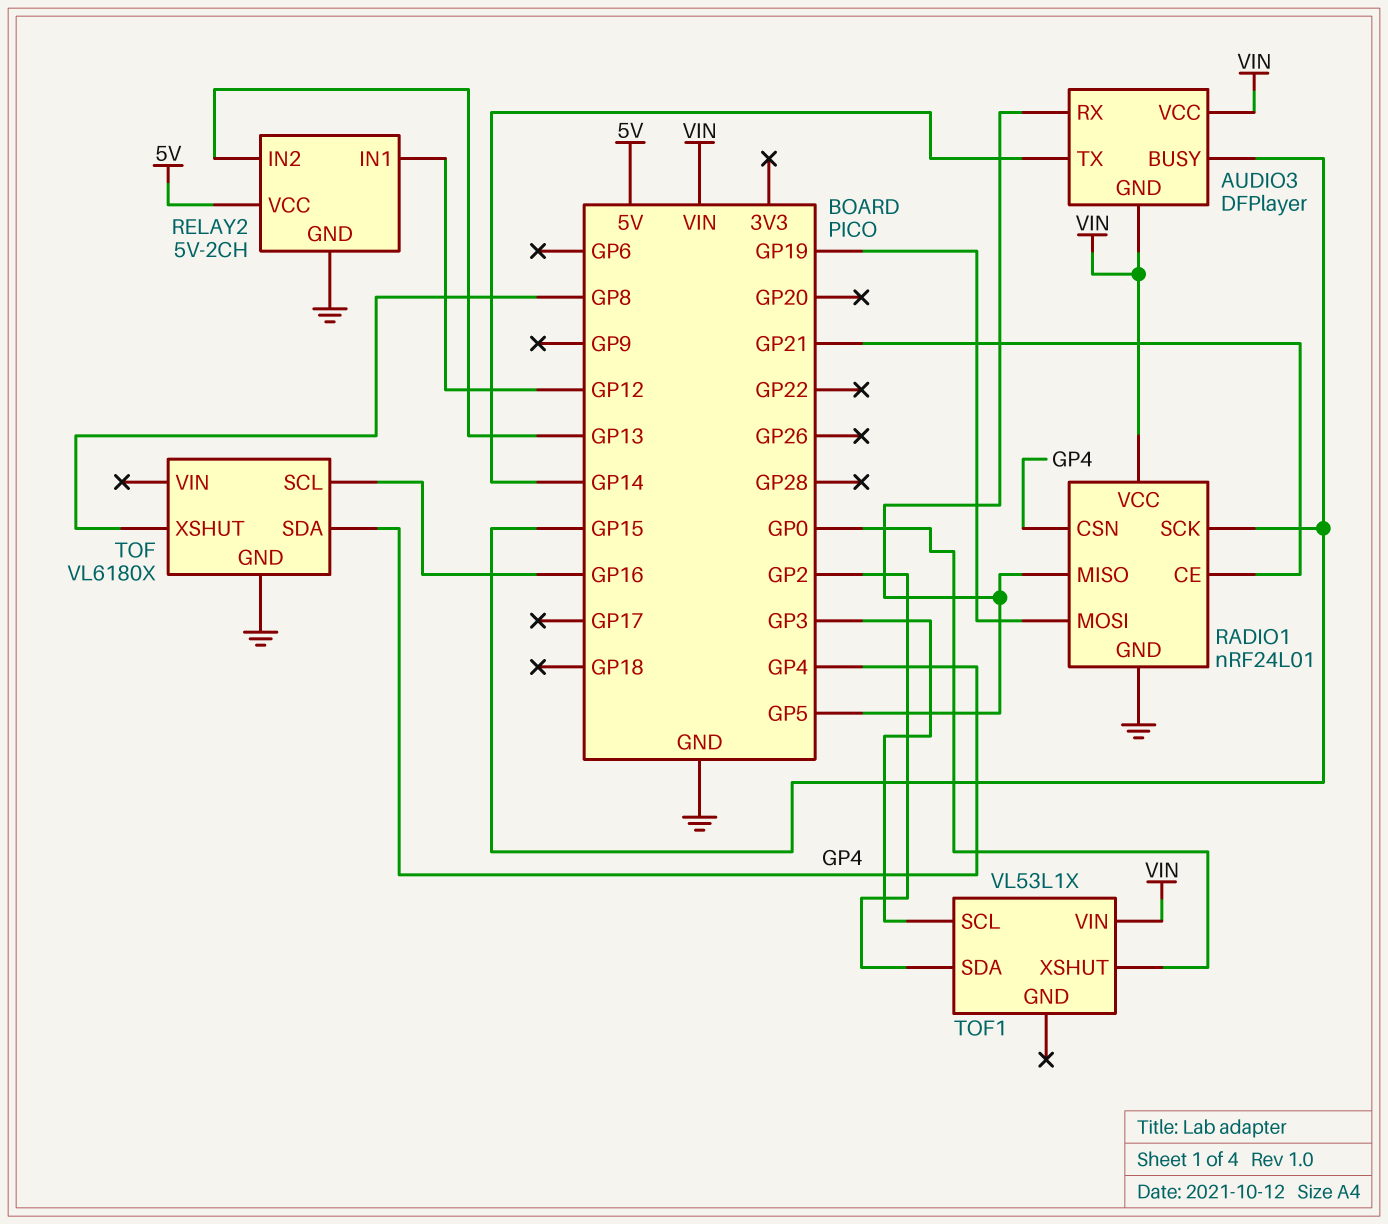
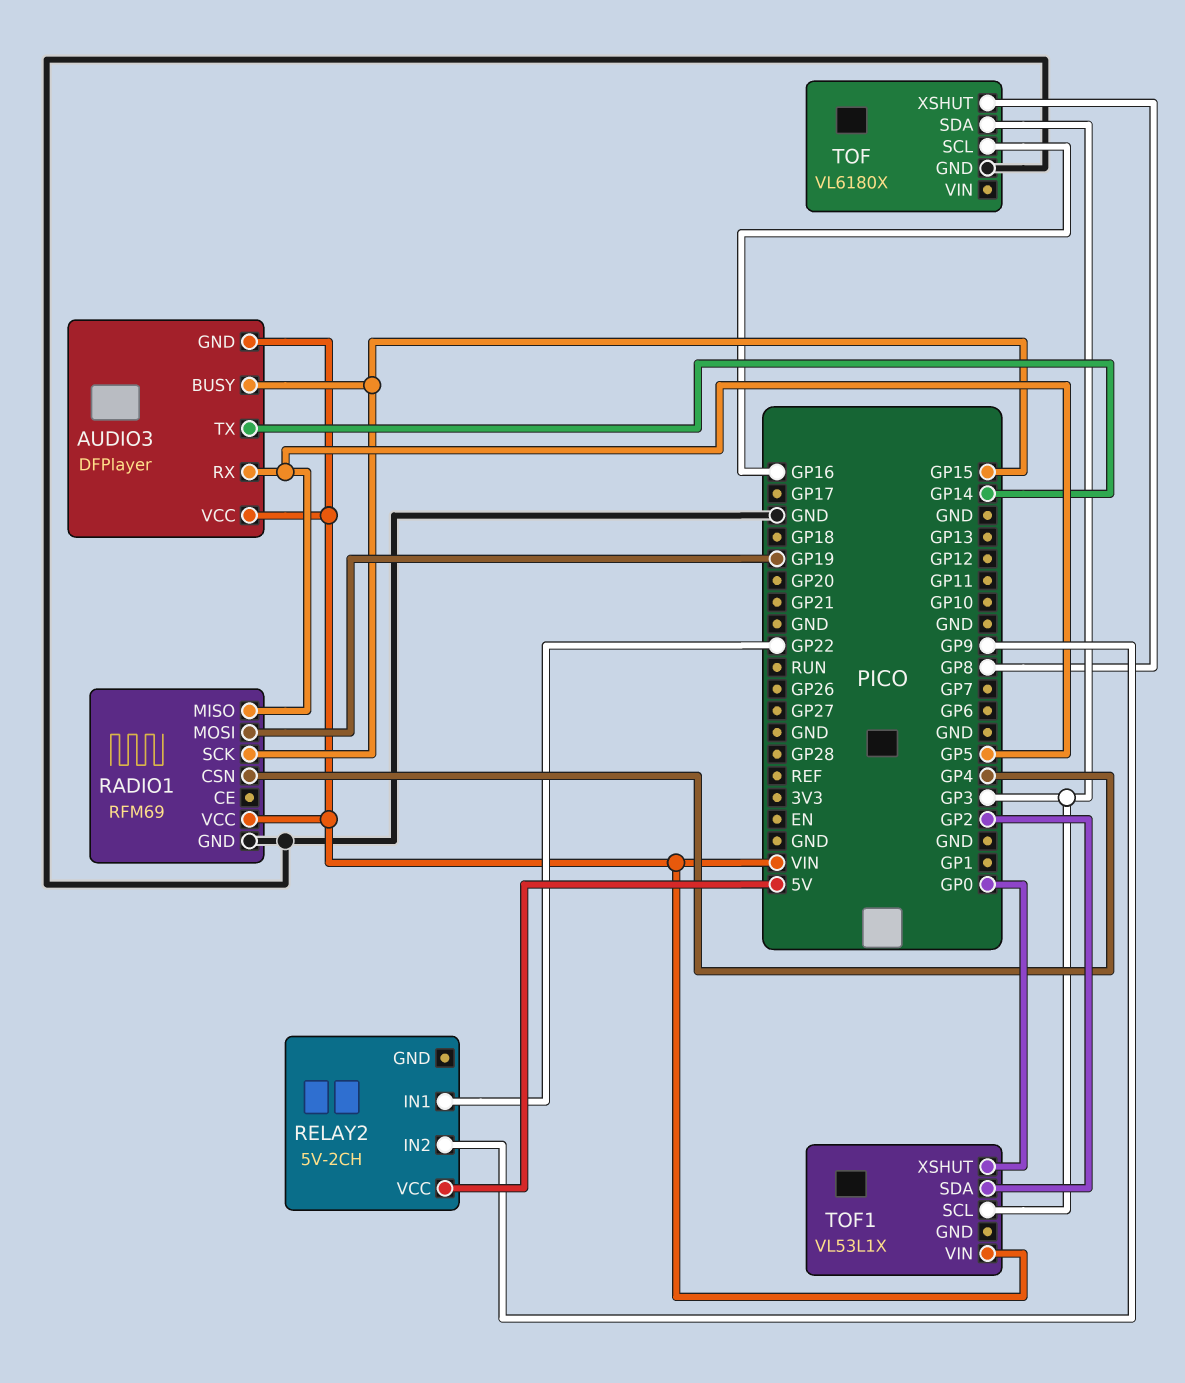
RADIO1: nRF24L01 -> RFM69
RADIO1 pin CE: GP21 -> none
RELAY2 pin GND: GND -> none
RELAY2 pin IN1: GP12 -> GP22
RELAY2 pin IN2: GP13 -> GP9
TOF pin SDA: GP4 -> GP3

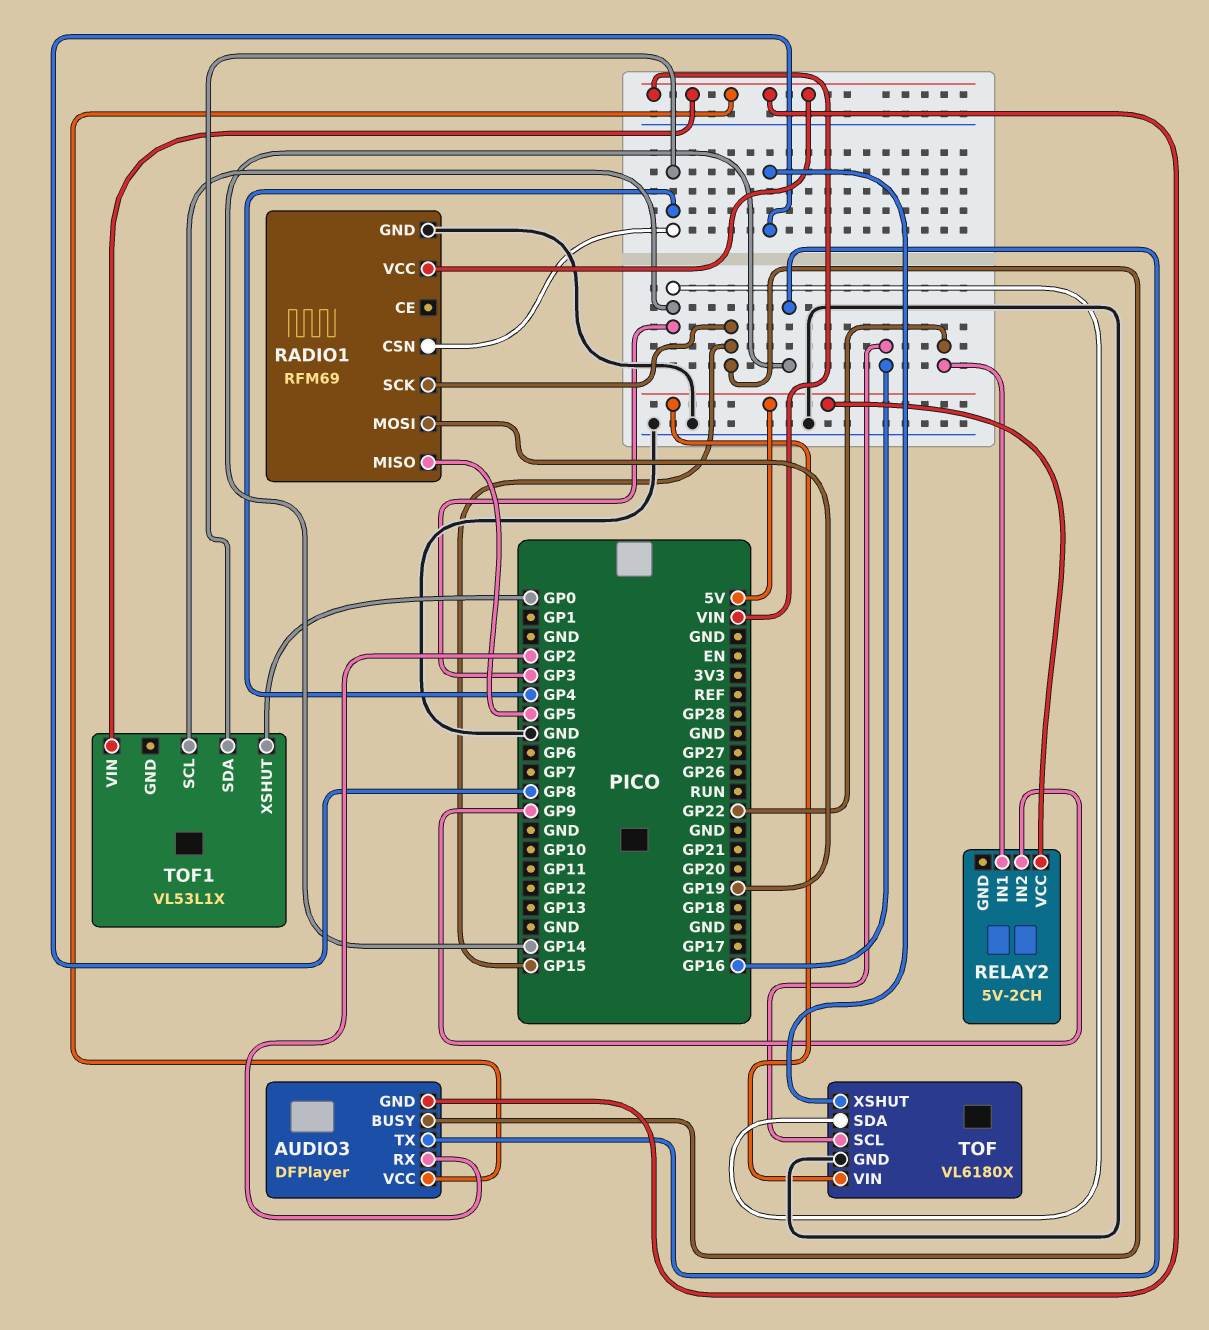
AUDIO3 pin RX: GP5 -> GP2
TOF pin VIN: none -> 5V
TOF1 pin SDA: GP2 -> GP4

